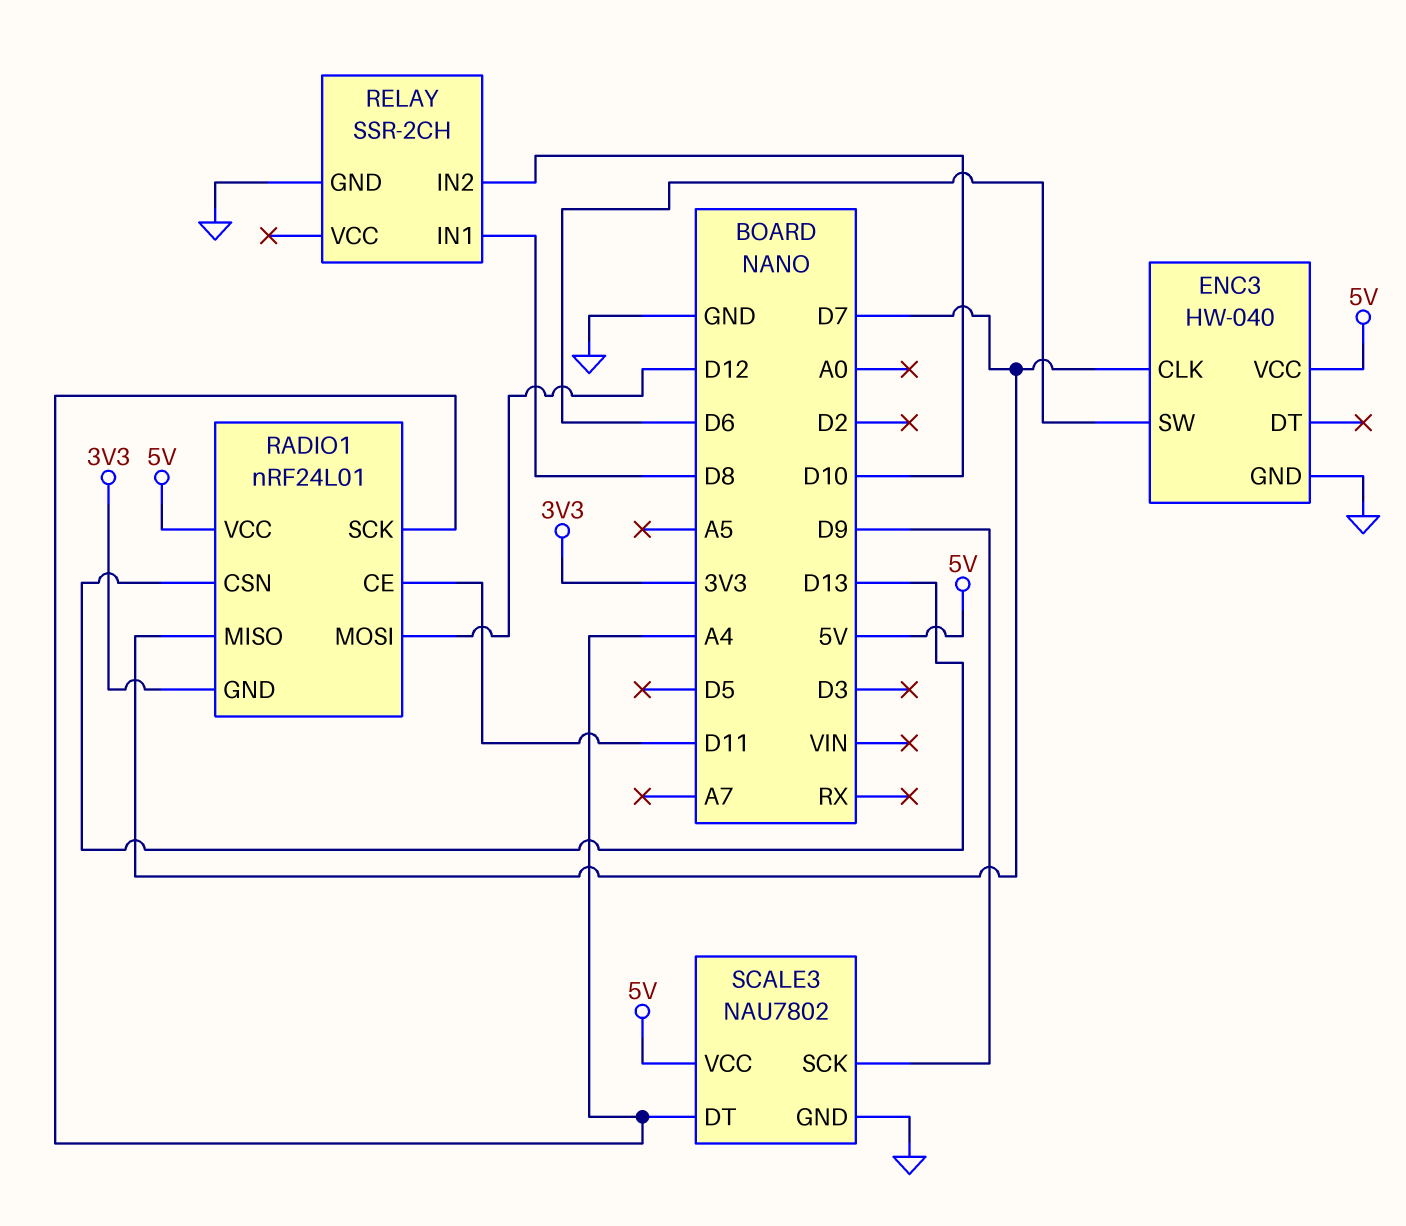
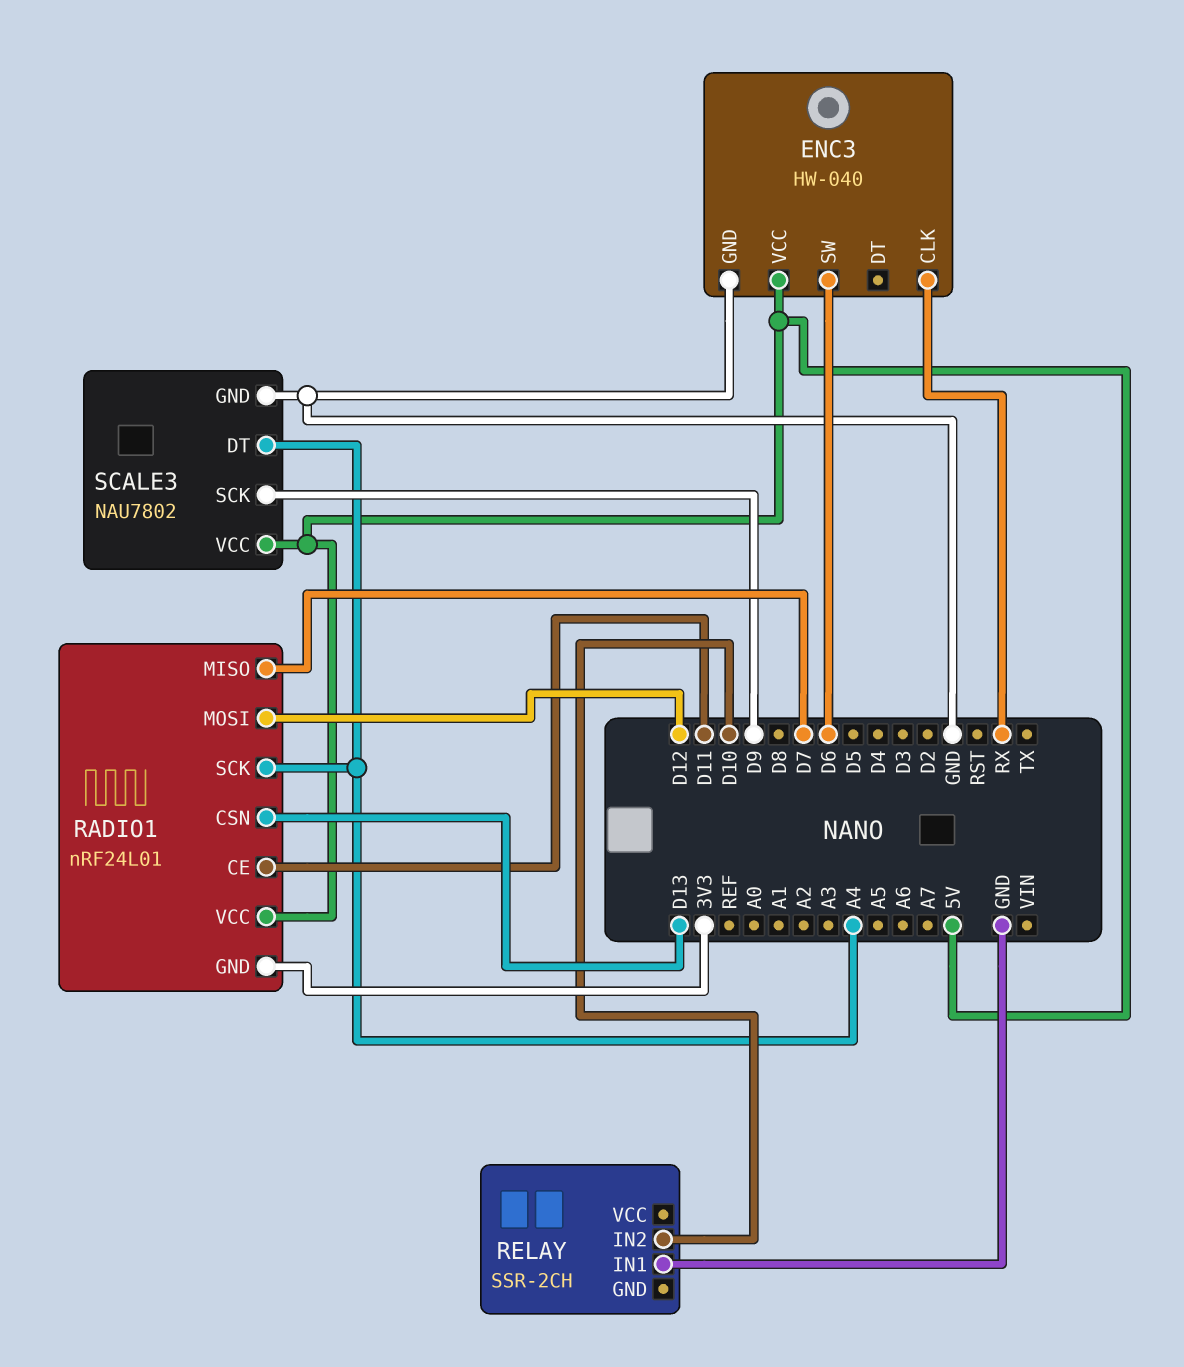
ENC3 pin CLK: D7 -> RX
RELAY pin GND: GND -> none
RELAY pin IN1: D8 -> GND

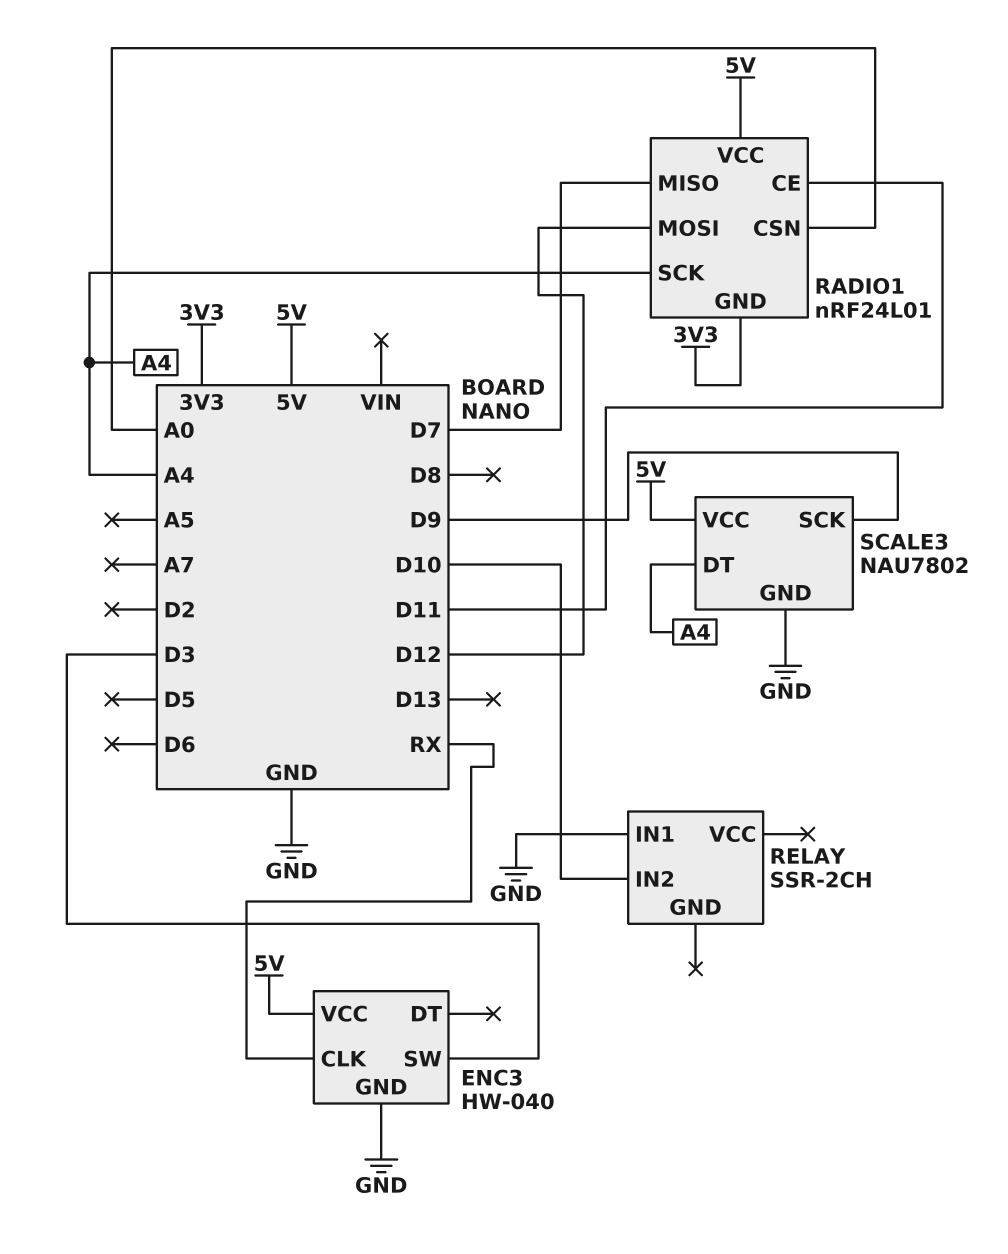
ENC3 pin SW: D6 -> D3
RADIO1 pin CSN: D13 -> A0

